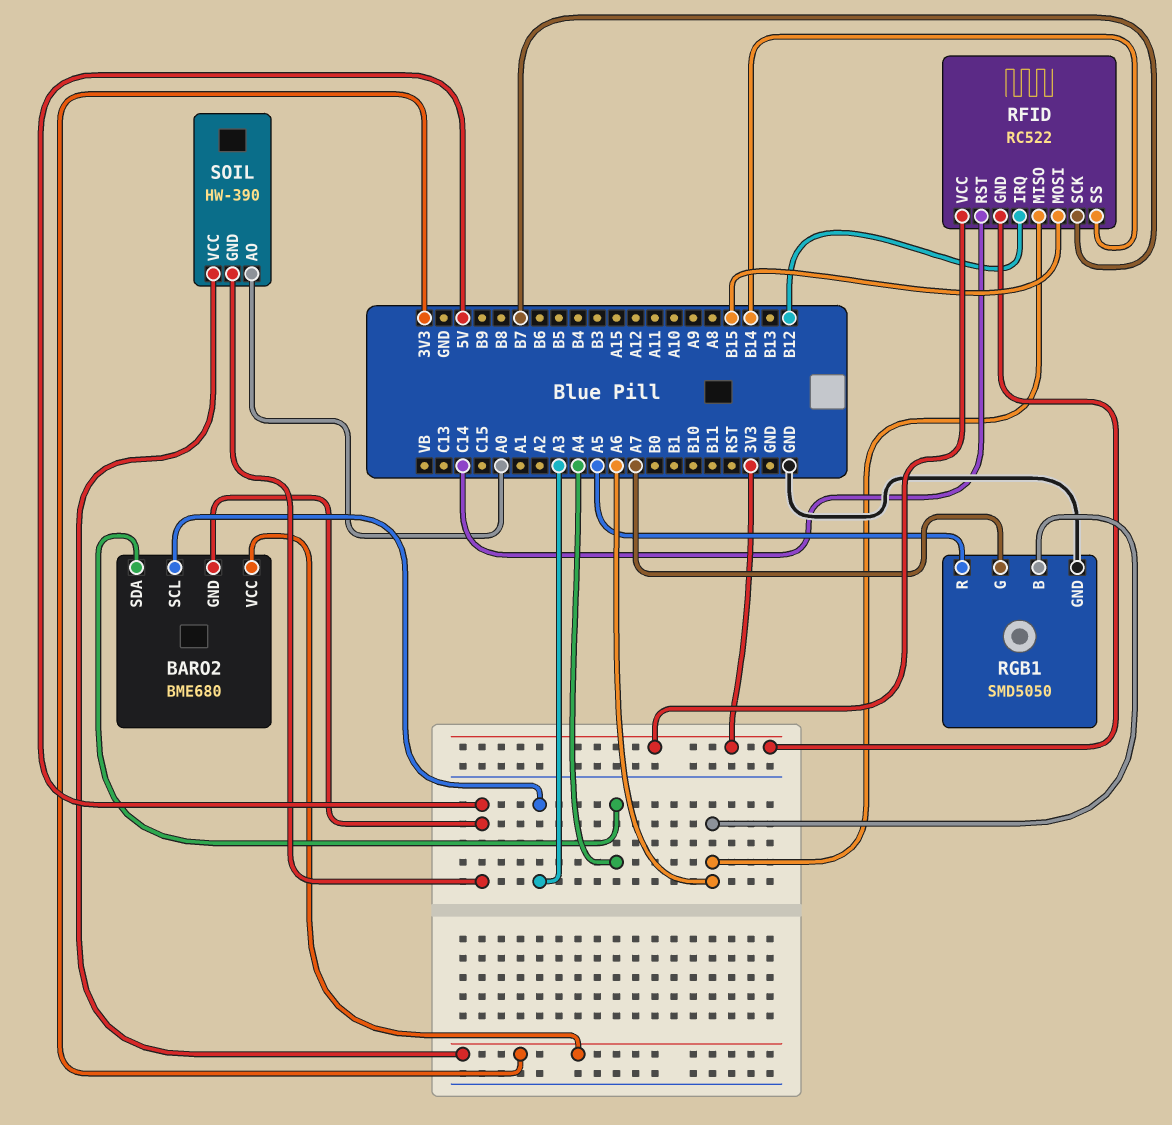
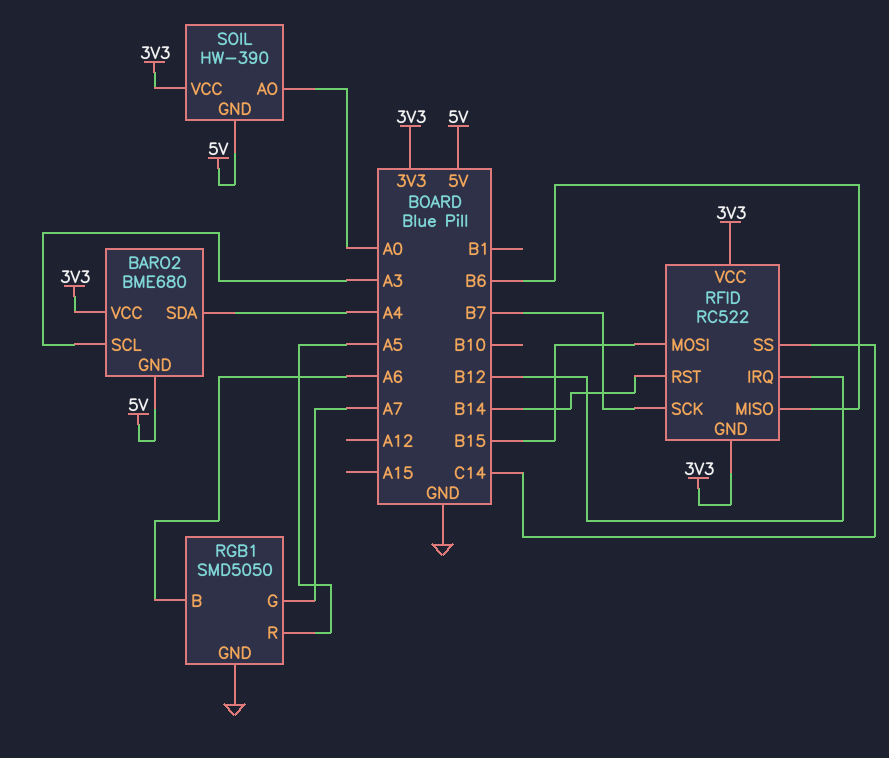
RFID pin MISO: A6 -> B6
RFID pin RST: C14 -> B14
RFID pin SS: B14 -> C14

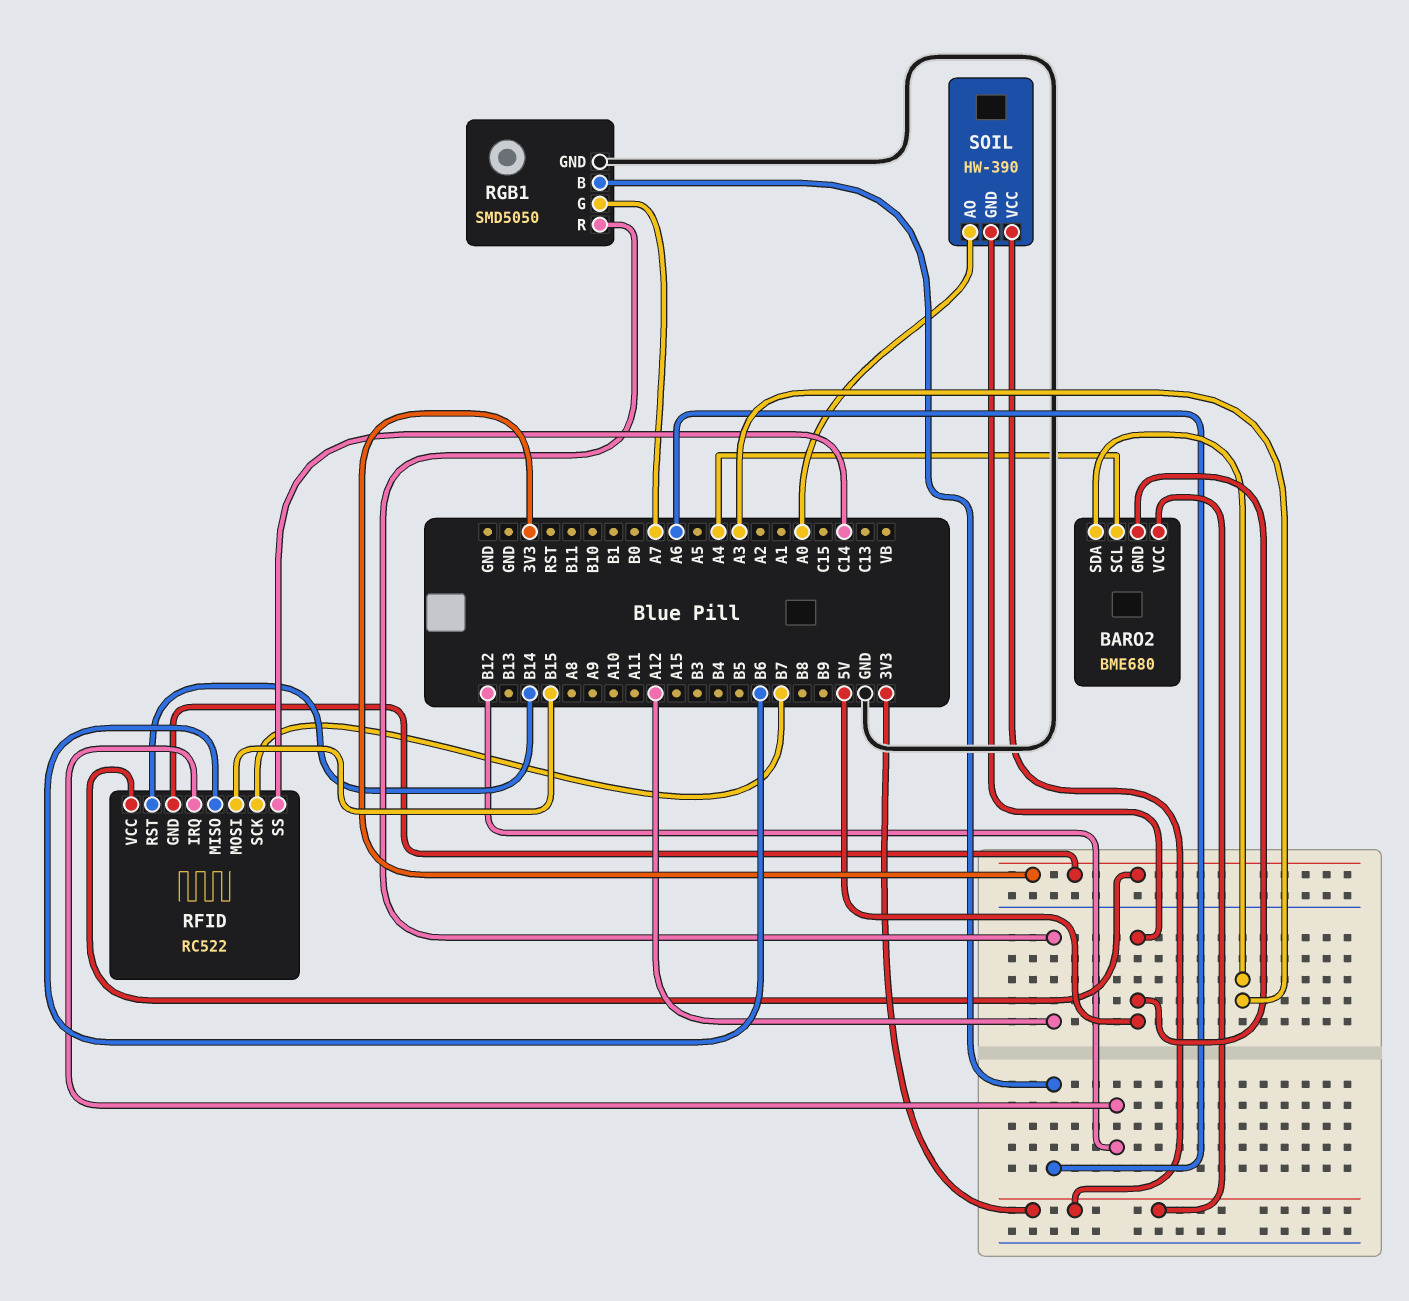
BARO2 pin SCL: A3 -> A4
BARO2 pin SDA: A4 -> A3
RGB1 pin R: A5 -> A12

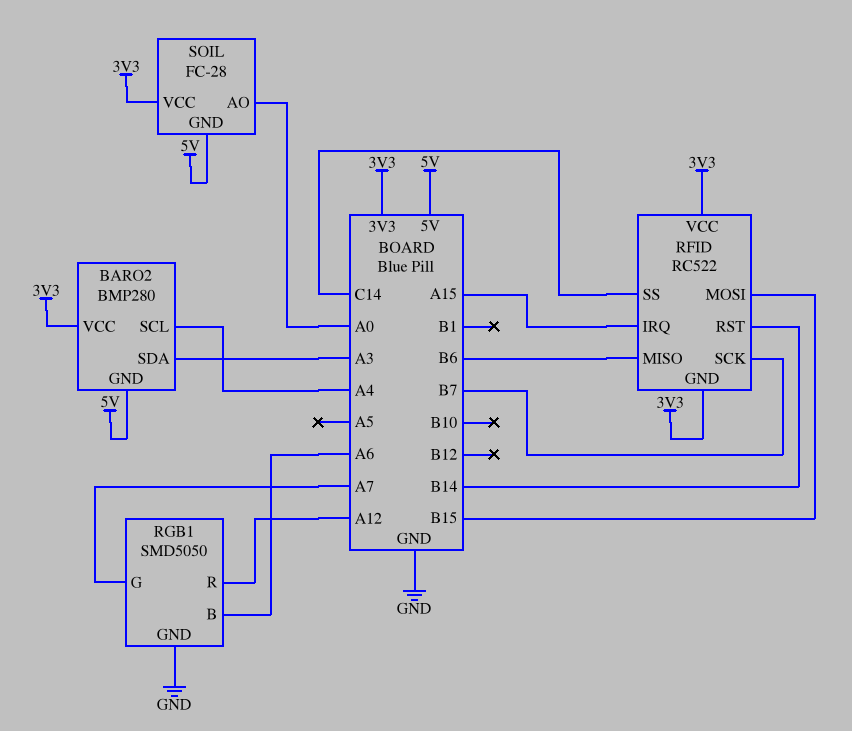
BARO2: BME680 -> BMP280
RFID pin IRQ: B12 -> A15
SOIL: HW-390 -> FC-28

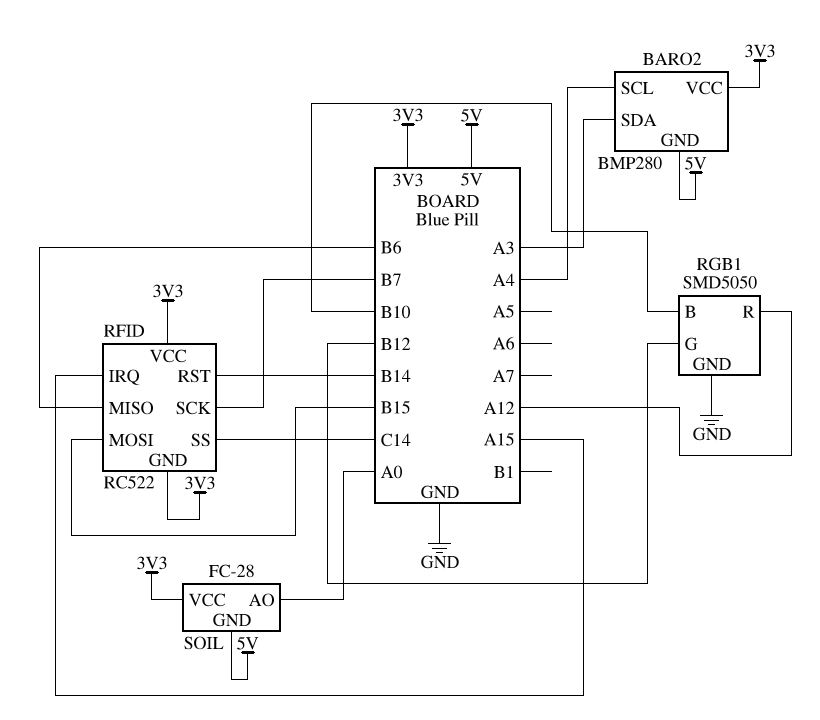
RGB1 pin B: A6 -> B10
RGB1 pin G: A7 -> B12

